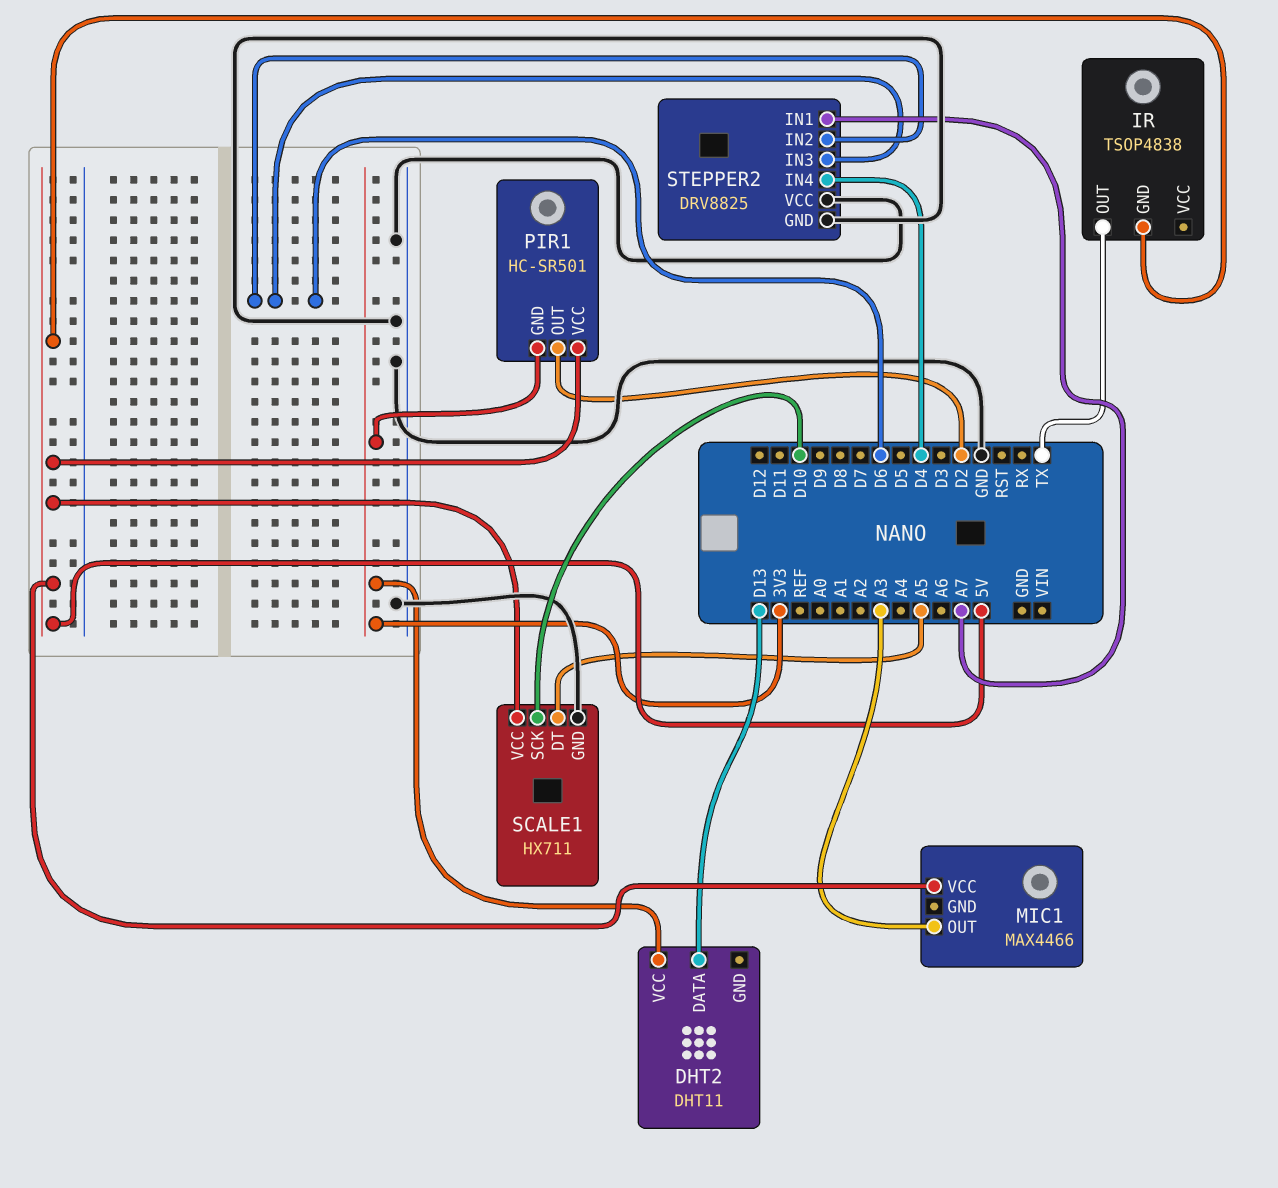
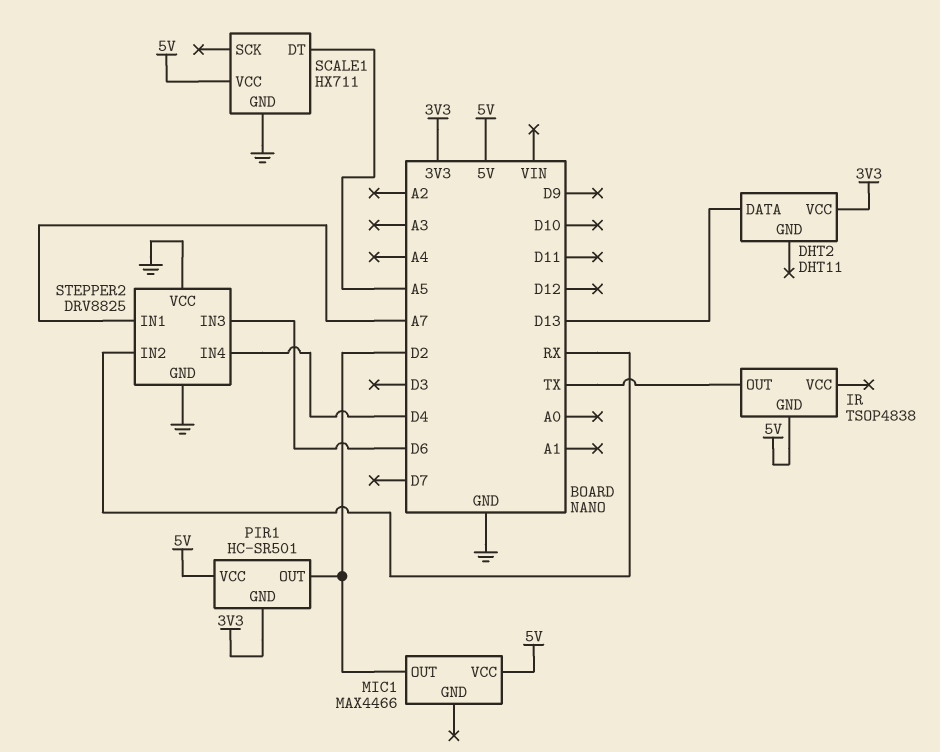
MIC1 pin OUT: A3 -> D2
SCALE1 pin SCK: D10 -> none
STEPPER2 pin IN2: D6 -> RX

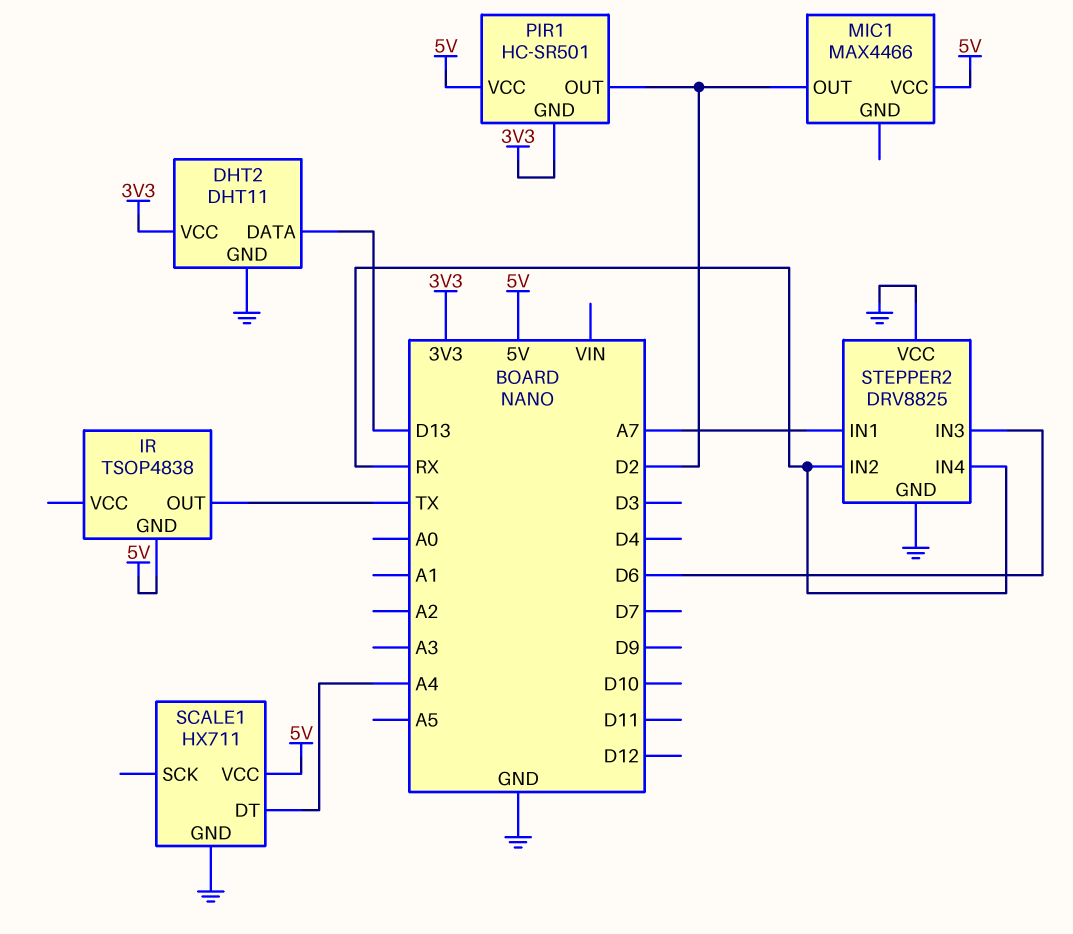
DHT2 pin GND: none -> GND
SCALE1 pin DT: A5 -> A4
STEPPER2 pin IN4: D4 -> RX

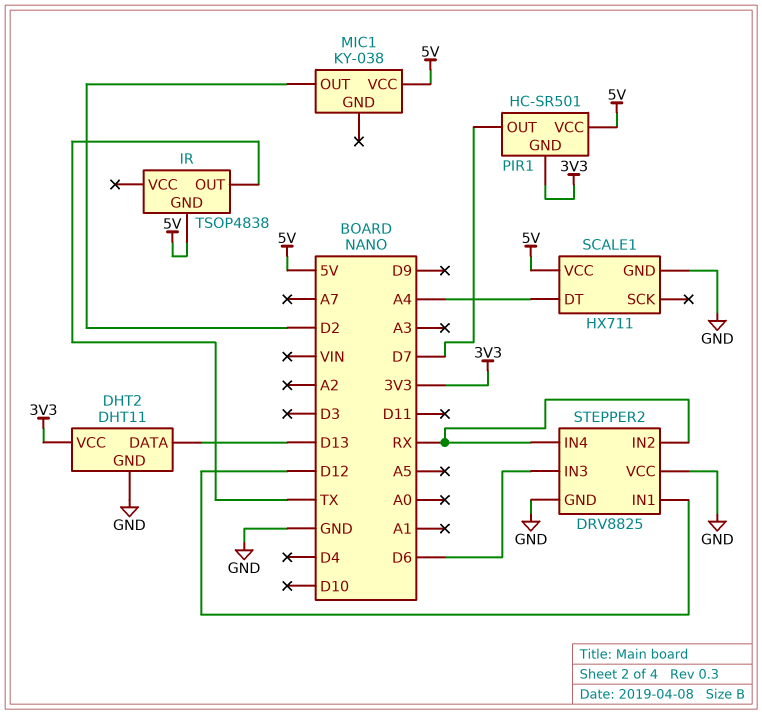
MIC1: MAX4466 -> KY-038
PIR1 pin OUT: D2 -> D7
STEPPER2 pin IN1: A7 -> D12

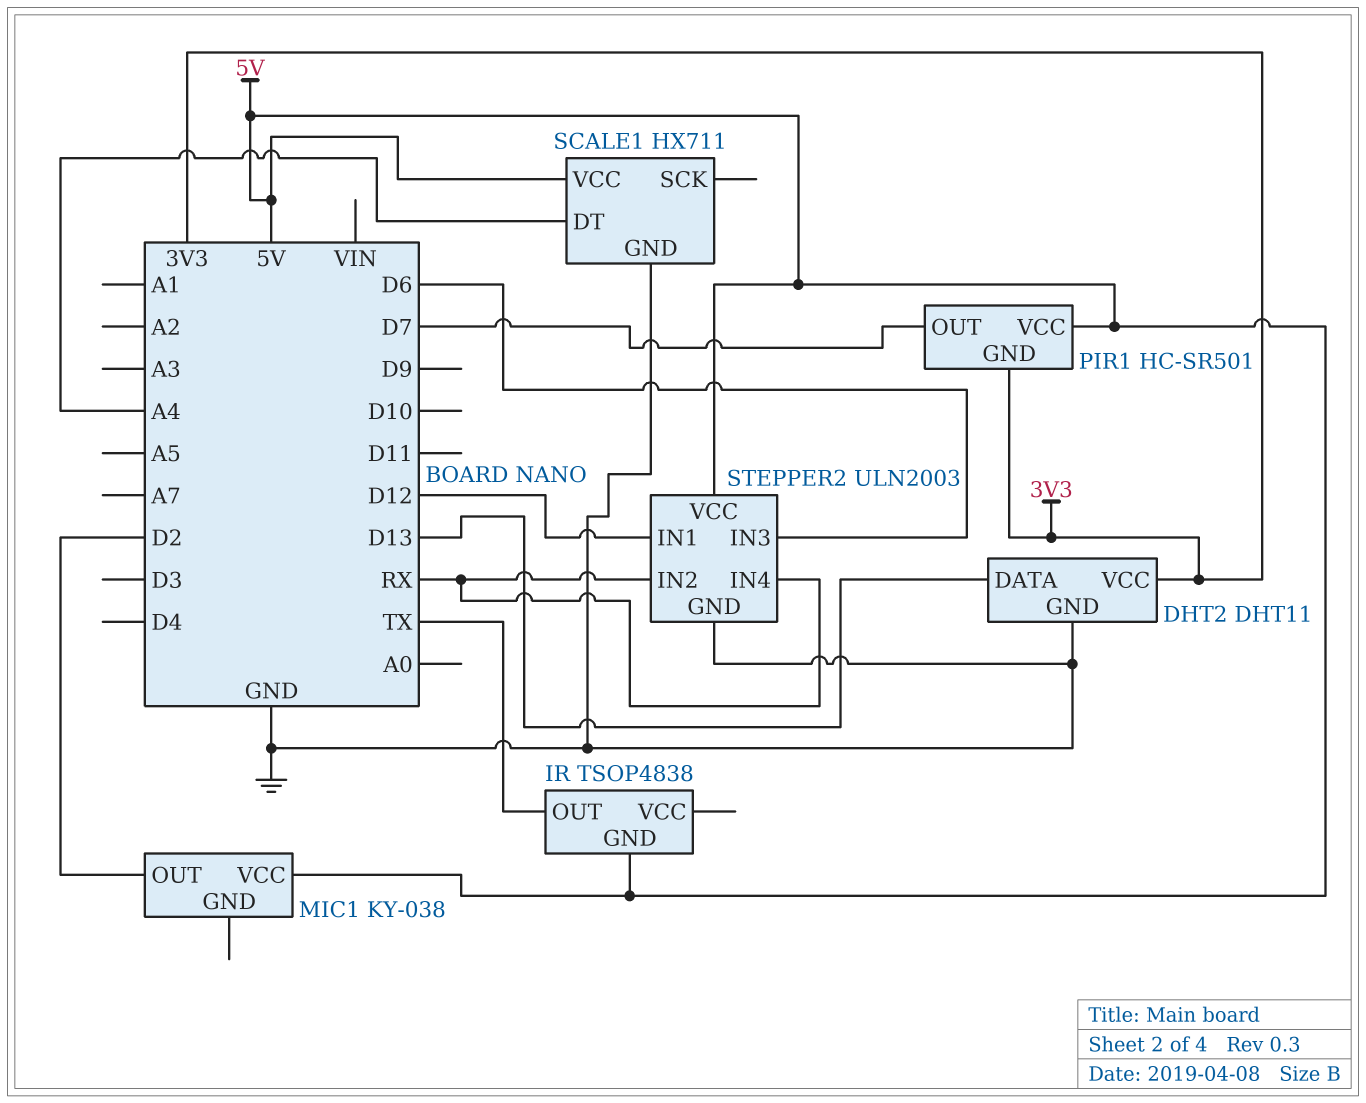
STEPPER2: DRV8825 -> ULN2003
STEPPER2 pin VCC: GND -> 5V

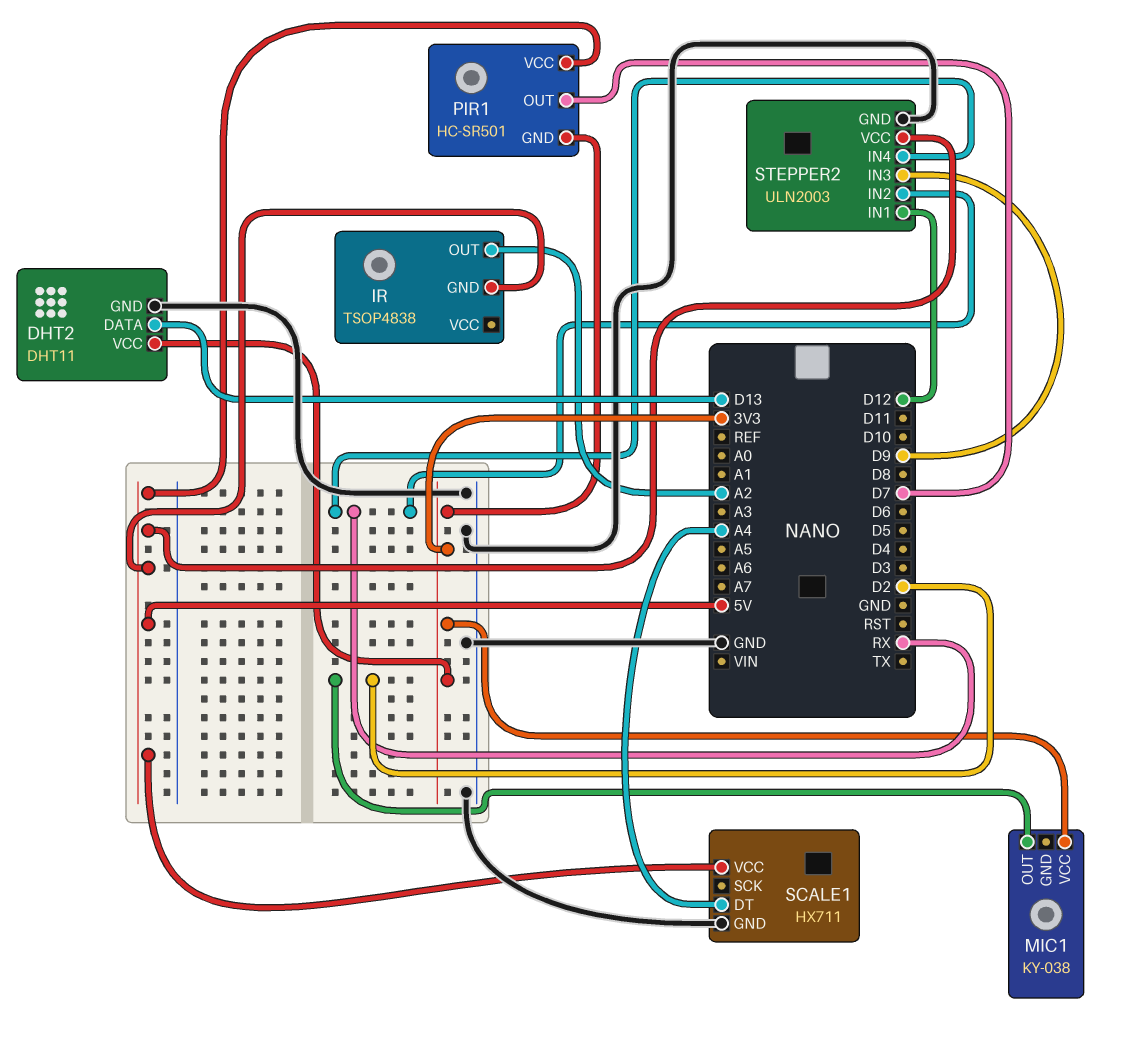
IR pin OUT: TX -> A2
MIC1 pin VCC: 5V -> 3V3
STEPPER2 pin IN3: D6 -> D9

